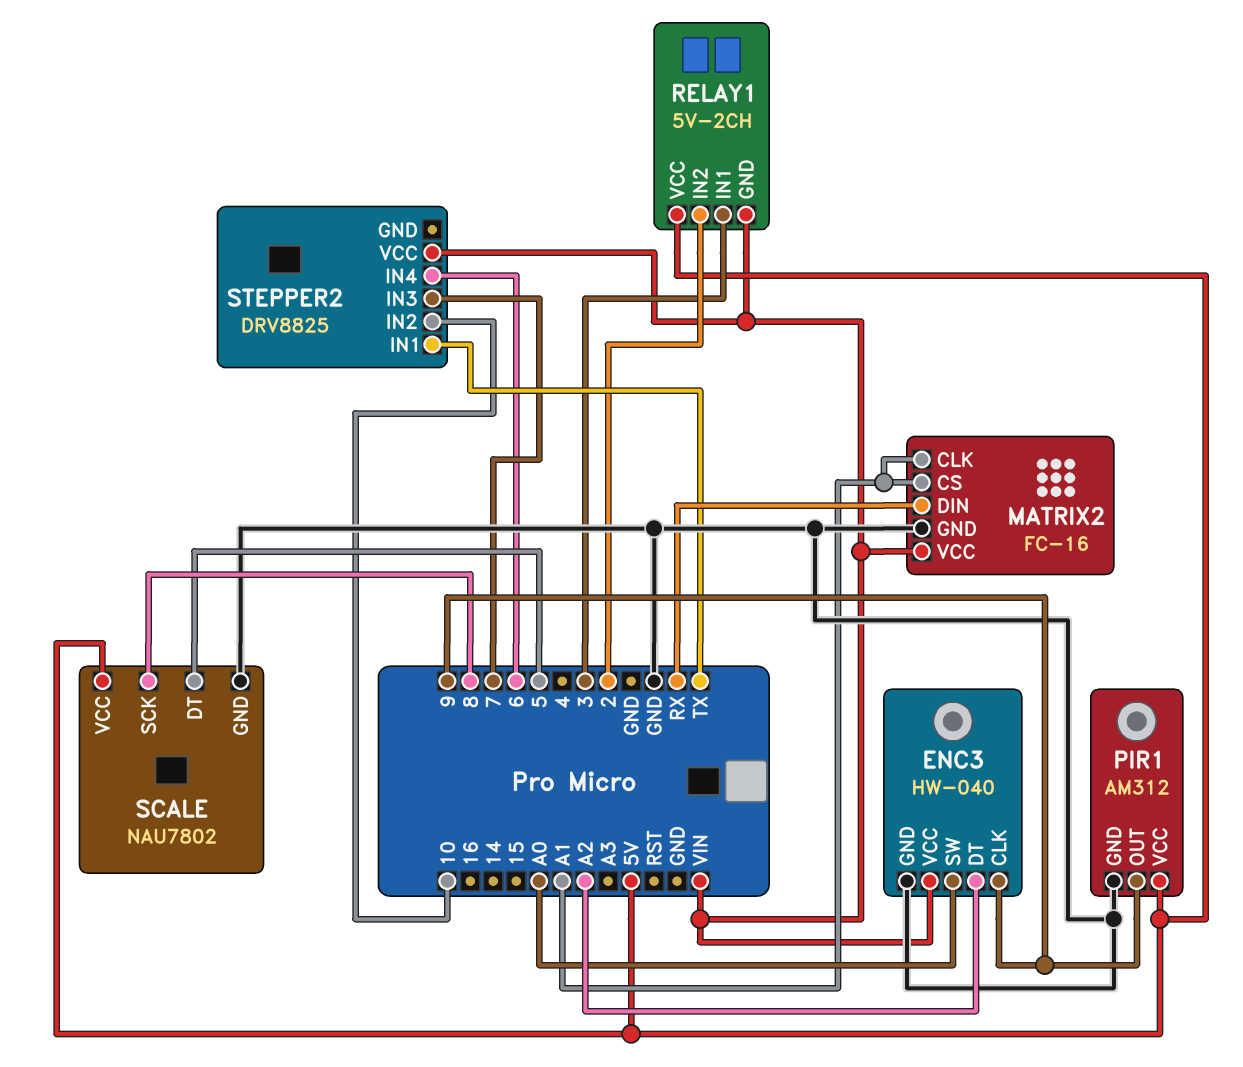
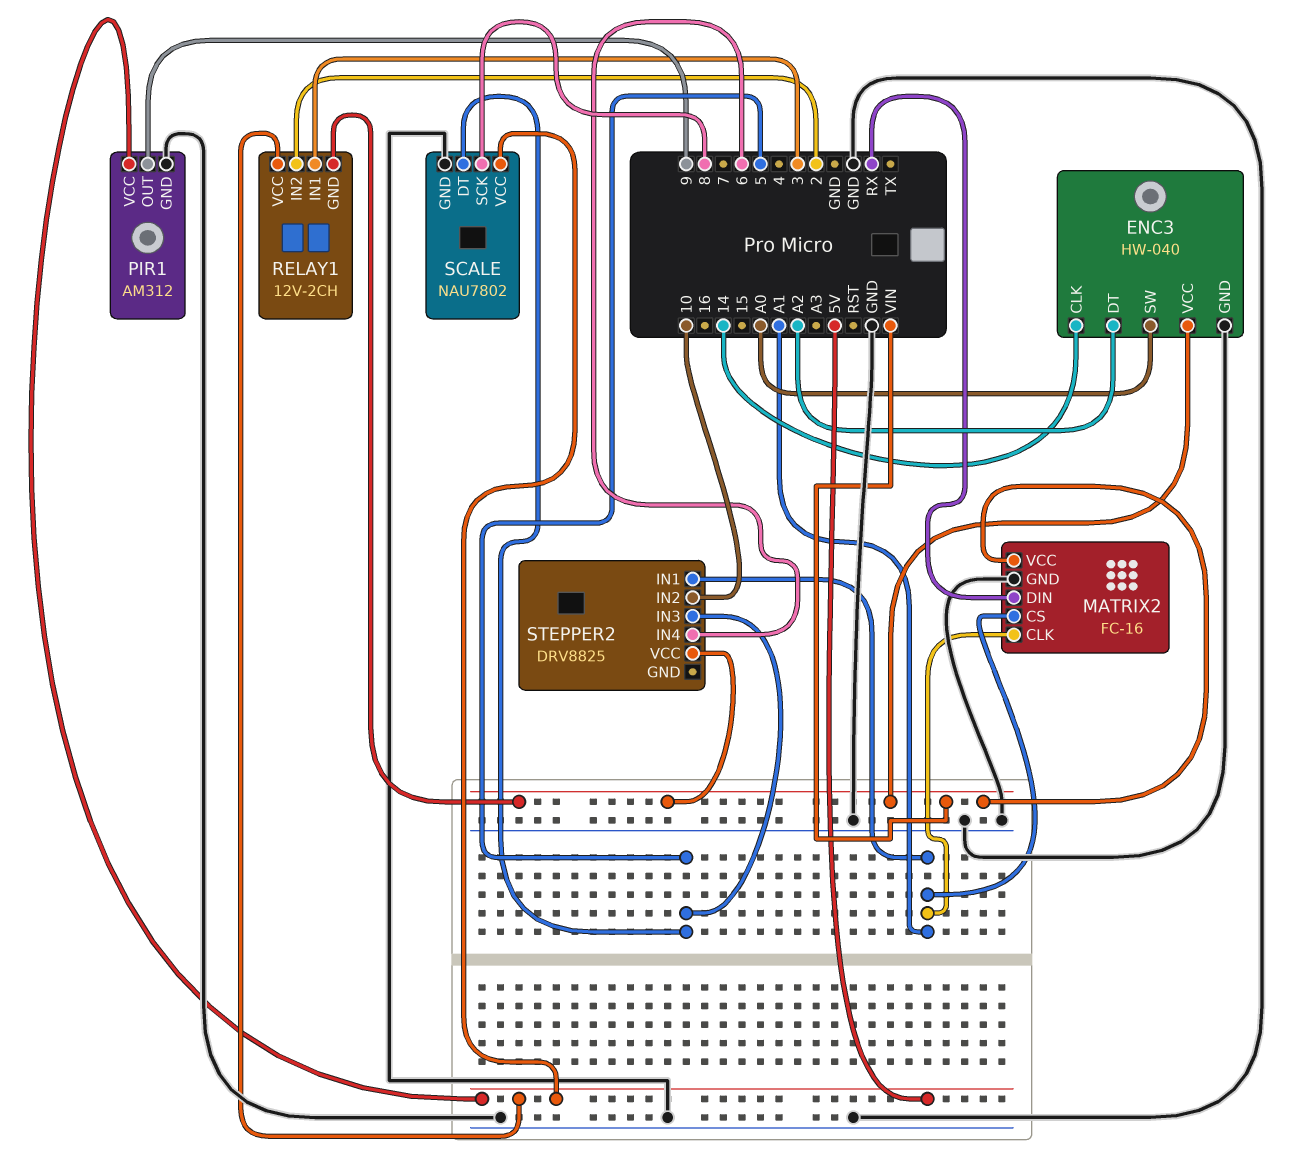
ENC3 pin CLK: 9 -> 14
RELAY1: 5V-2CH -> 12V-2CH
STEPPER2 pin IN1: TX -> A1
STEPPER2 pin IN3: 7 -> 5

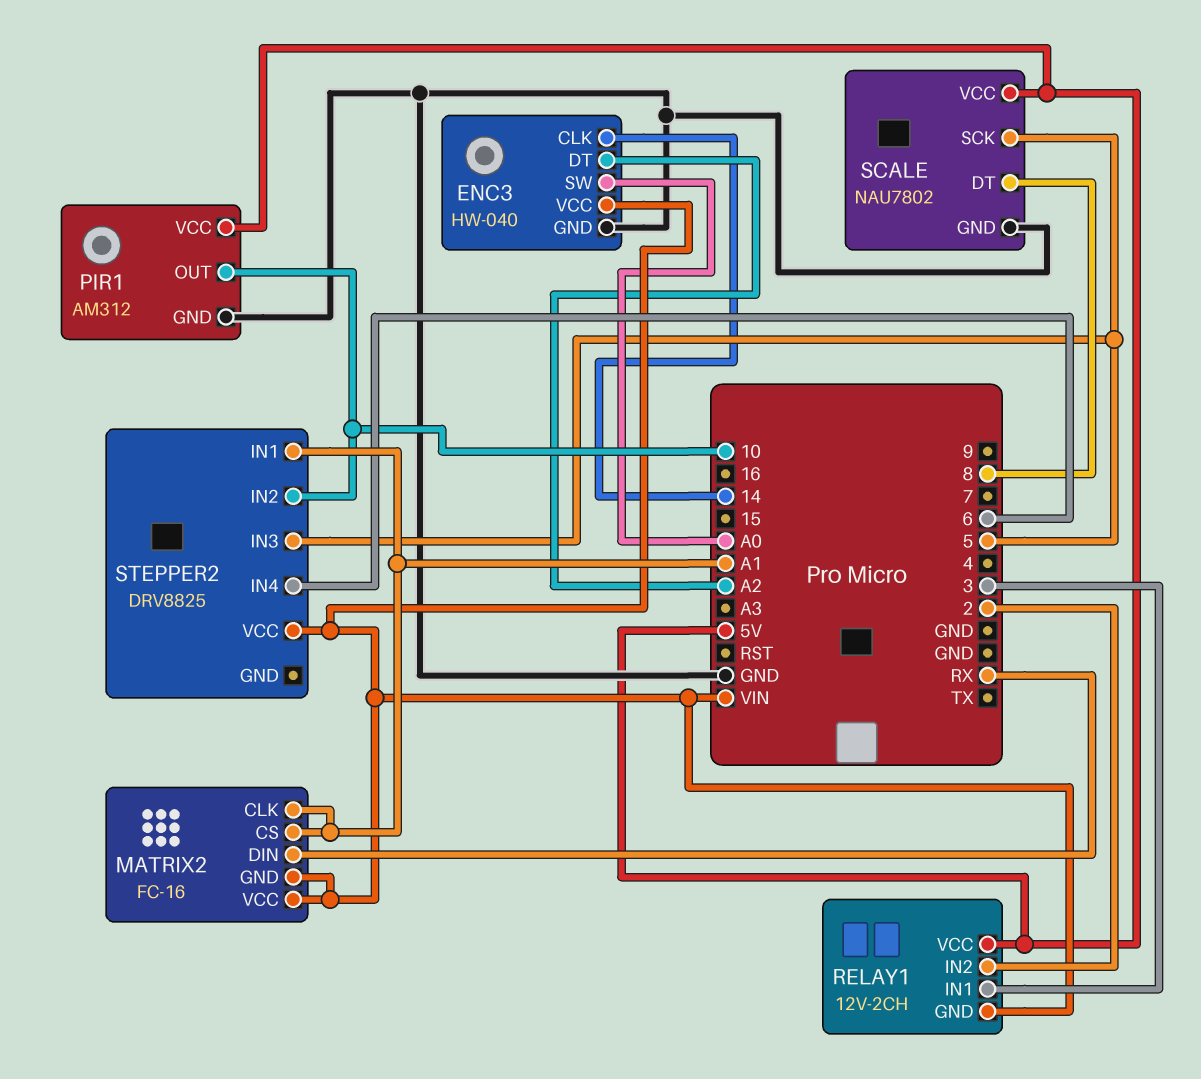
MATRIX2 pin GND: GND -> VIN
PIR1 pin OUT: 9 -> 10
SCALE pin DT: 5 -> 8
SCALE pin SCK: 8 -> 5

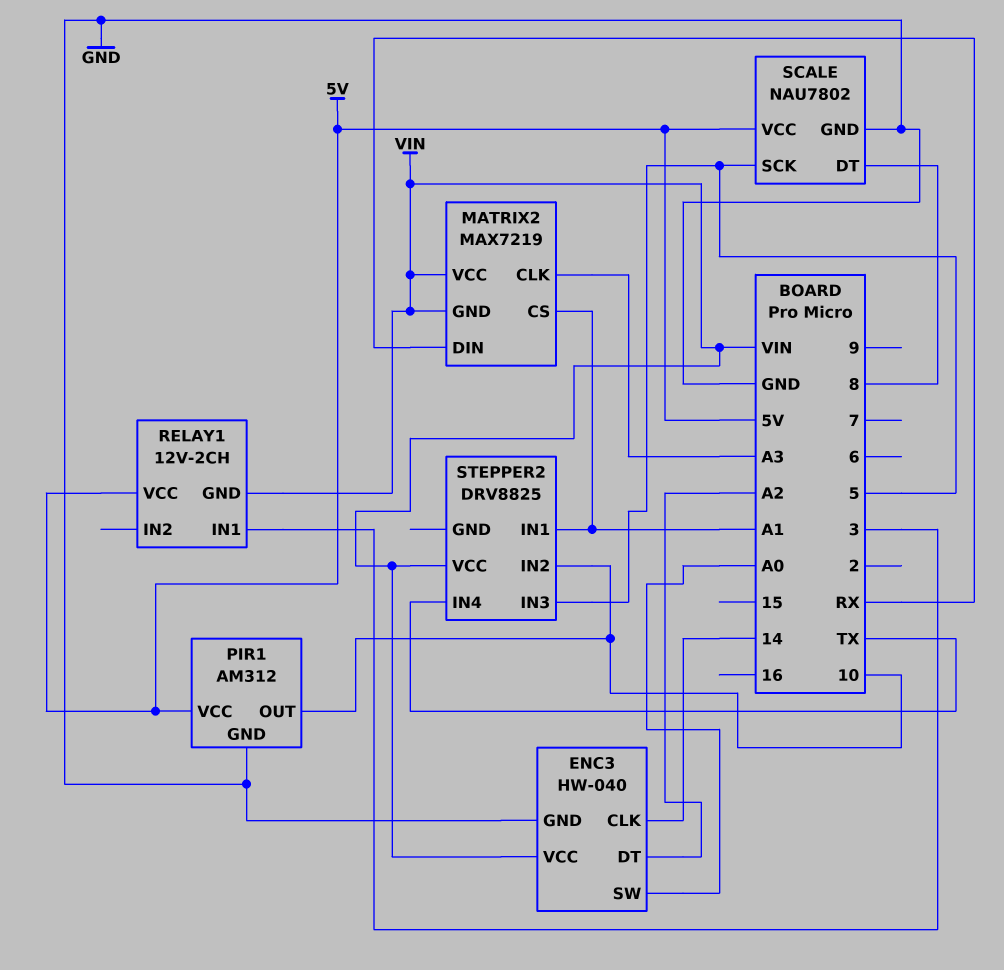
MATRIX2: FC-16 -> MAX7219
MATRIX2 pin CLK: A1 -> A3
RELAY1 pin IN2: 2 -> none
STEPPER2 pin IN4: 6 -> TX

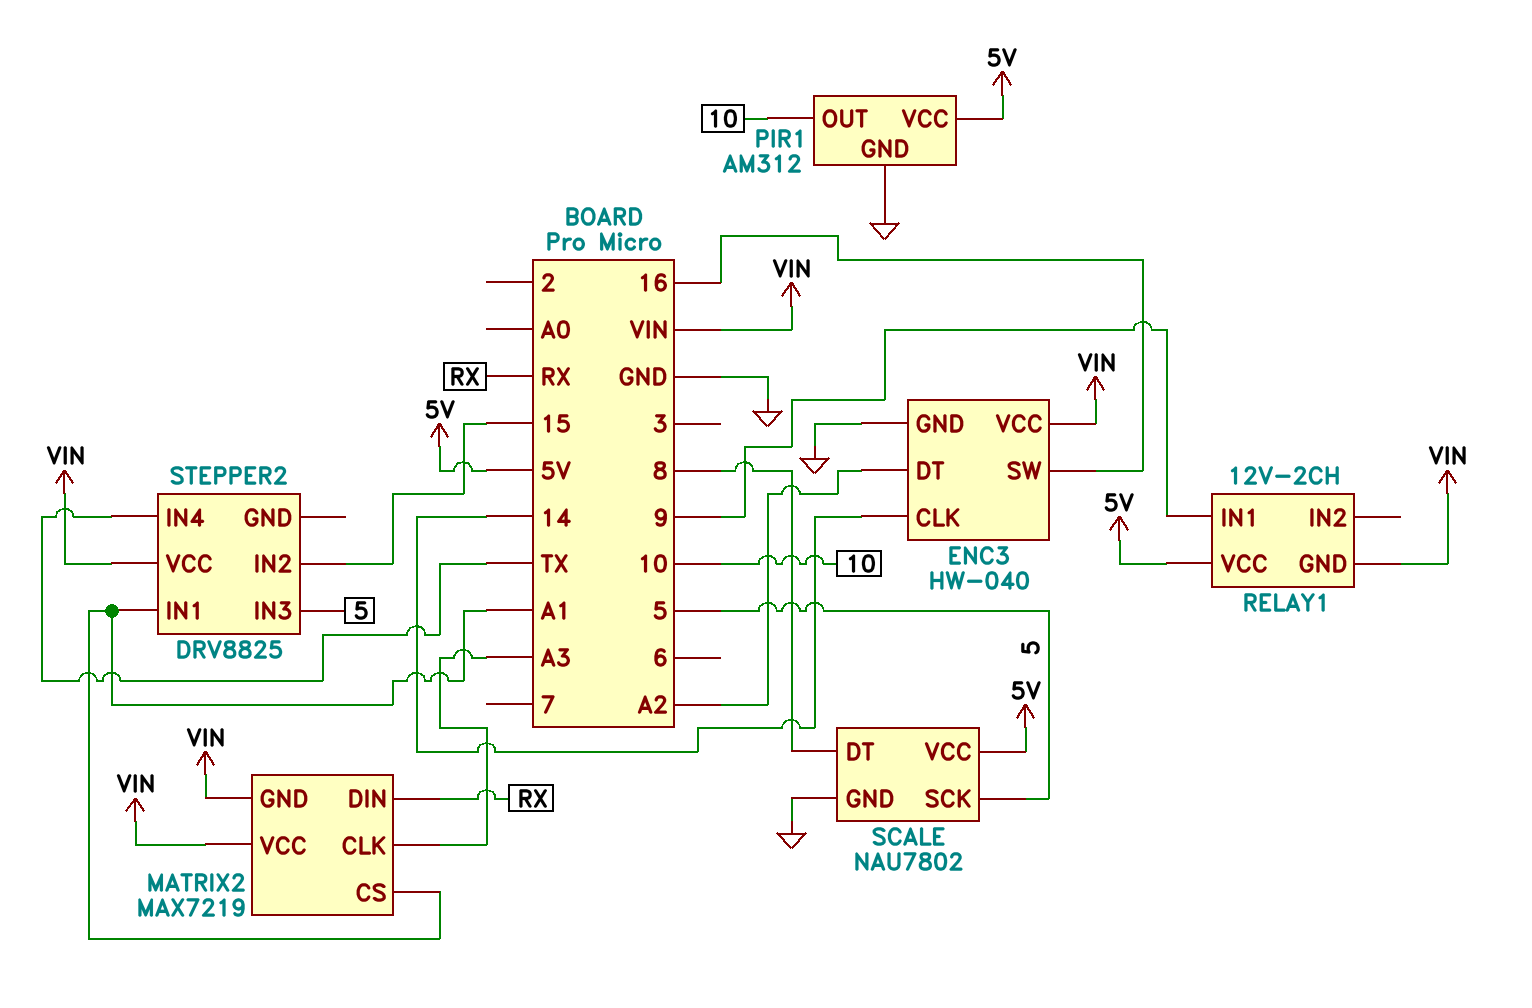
ENC3 pin SW: A0 -> 16
RELAY1 pin IN1: 3 -> 9
STEPPER2 pin IN2: 10 -> 15

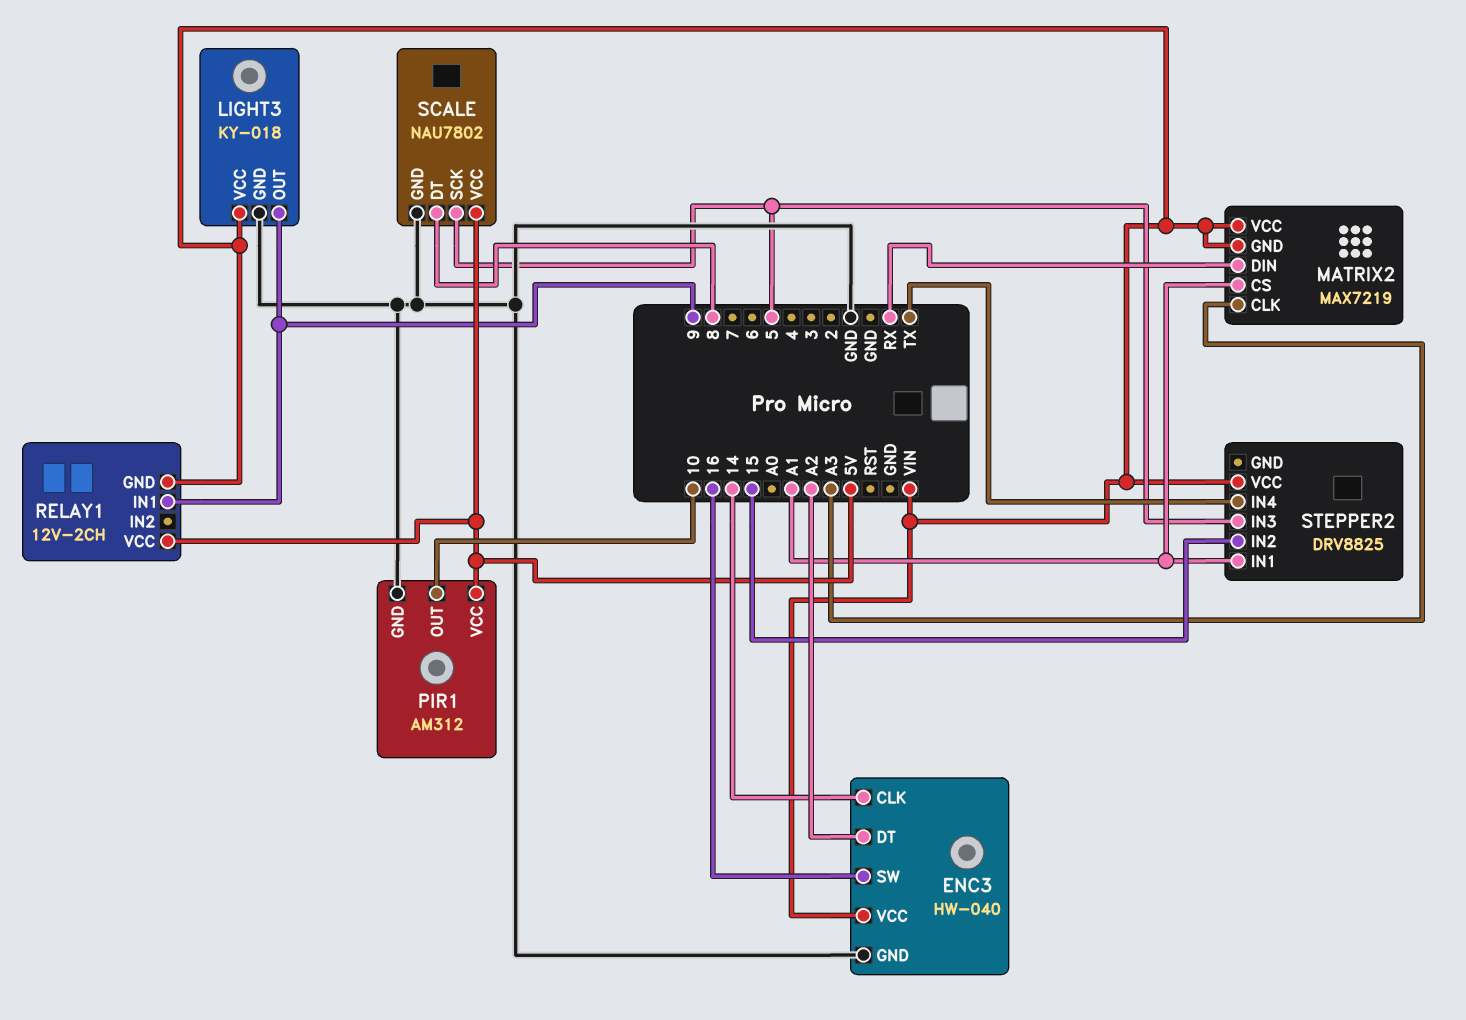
LIGHT3: none -> KY-018
LIGHT3 pin GND: none -> GND
LIGHT3 pin OUT: none -> 9
LIGHT3 pin VCC: none -> VIN

